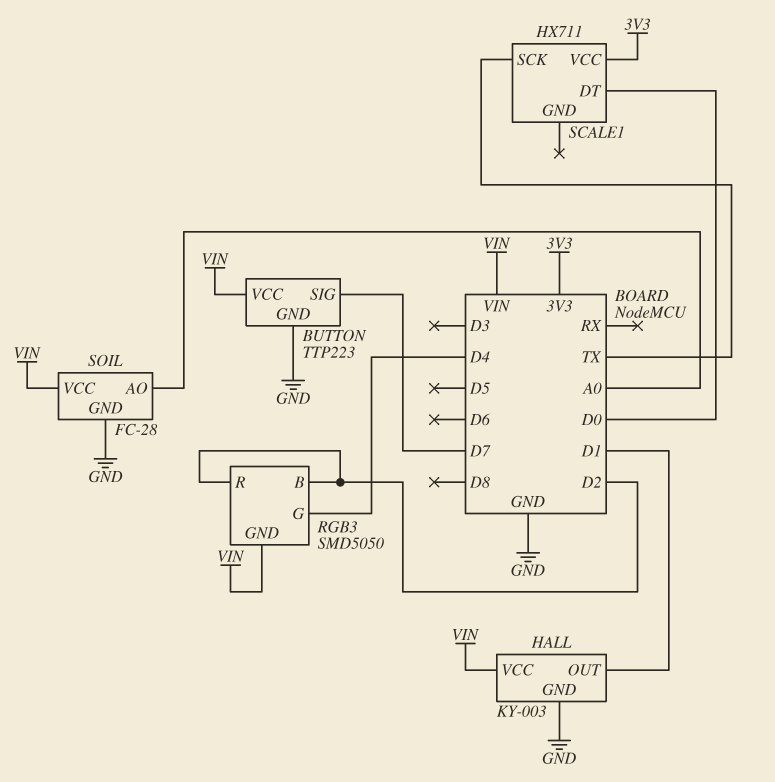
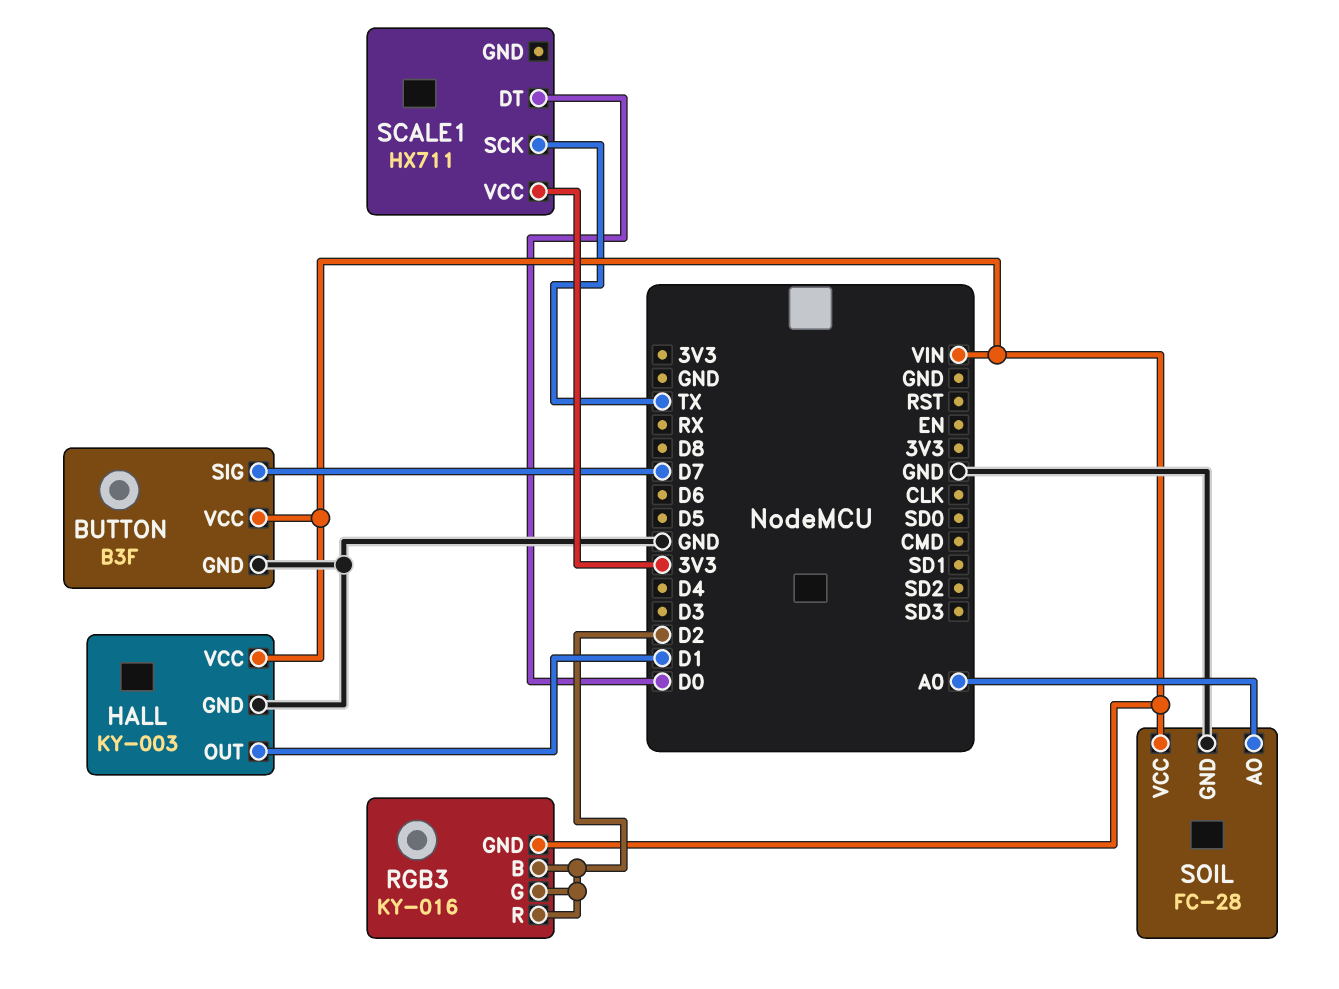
BUTTON: TTP223 -> B3F
RGB3: SMD5050 -> KY-016
RGB3 pin G: D4 -> D2

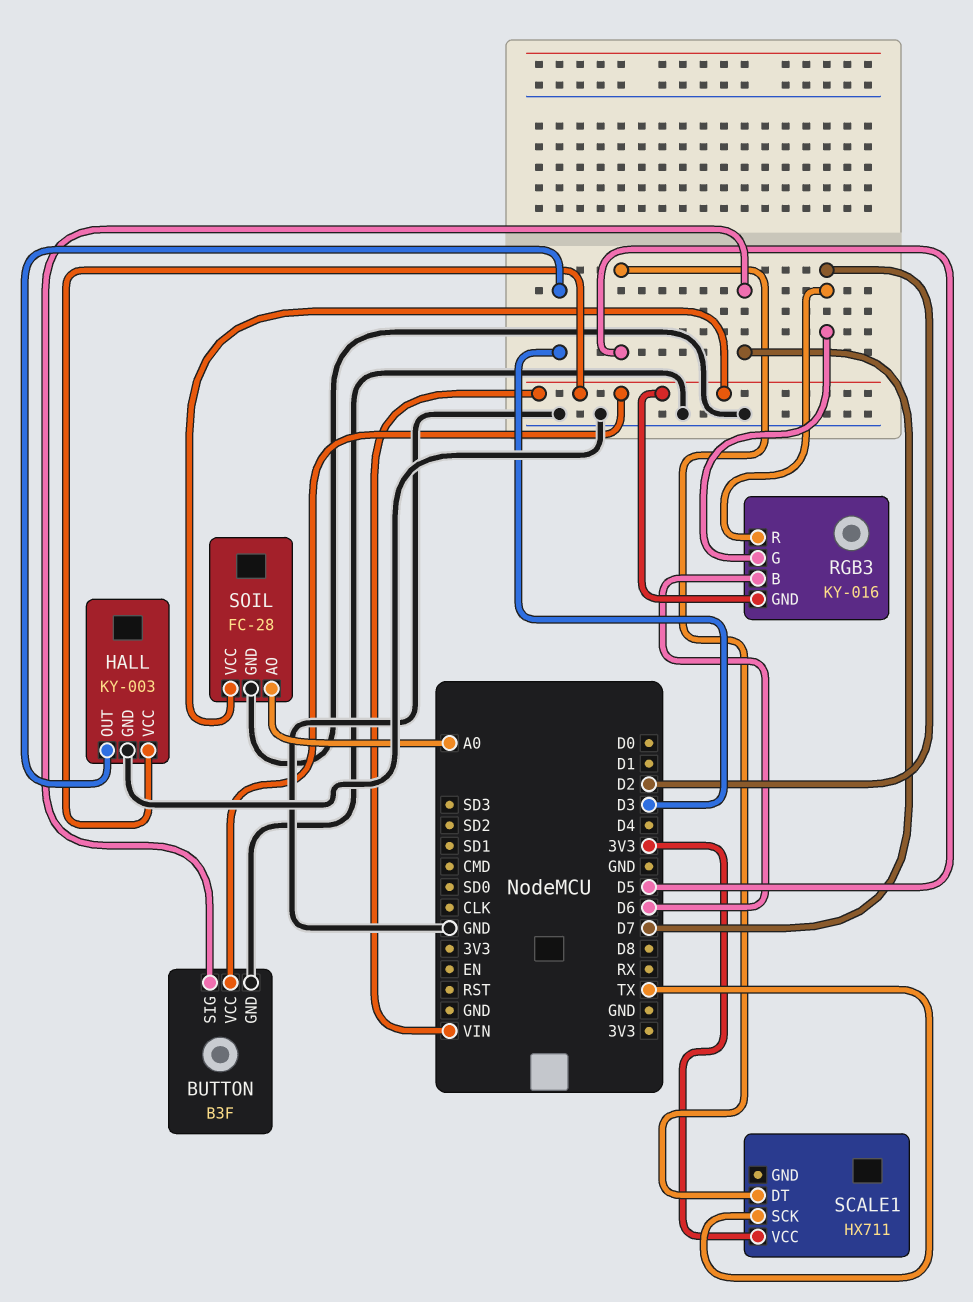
HALL pin OUT: D1 -> D3
RGB3 pin B: D2 -> D6
SCALE1 pin DT: D0 -> D5

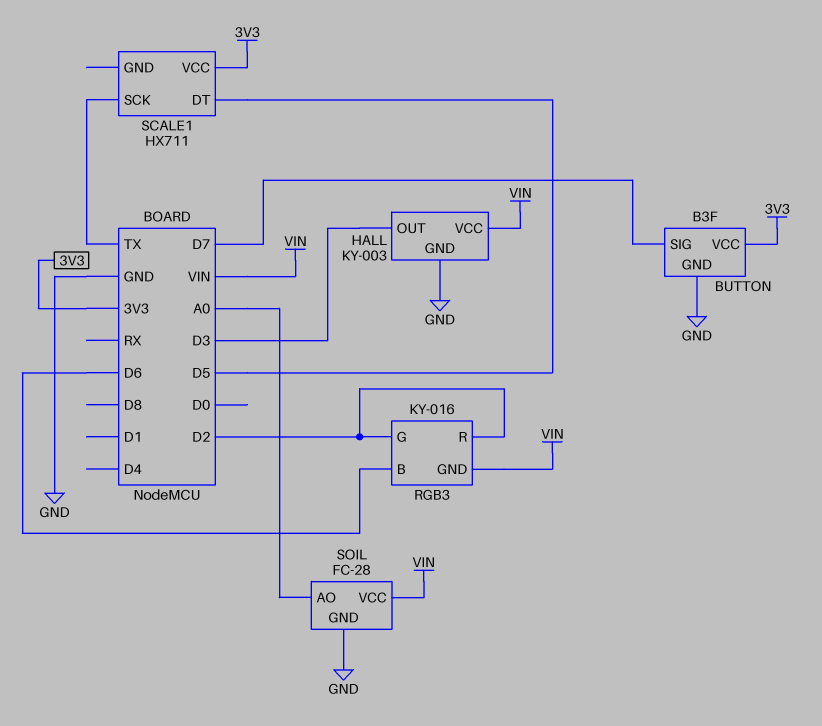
BUTTON pin VCC: VIN -> 3V3

